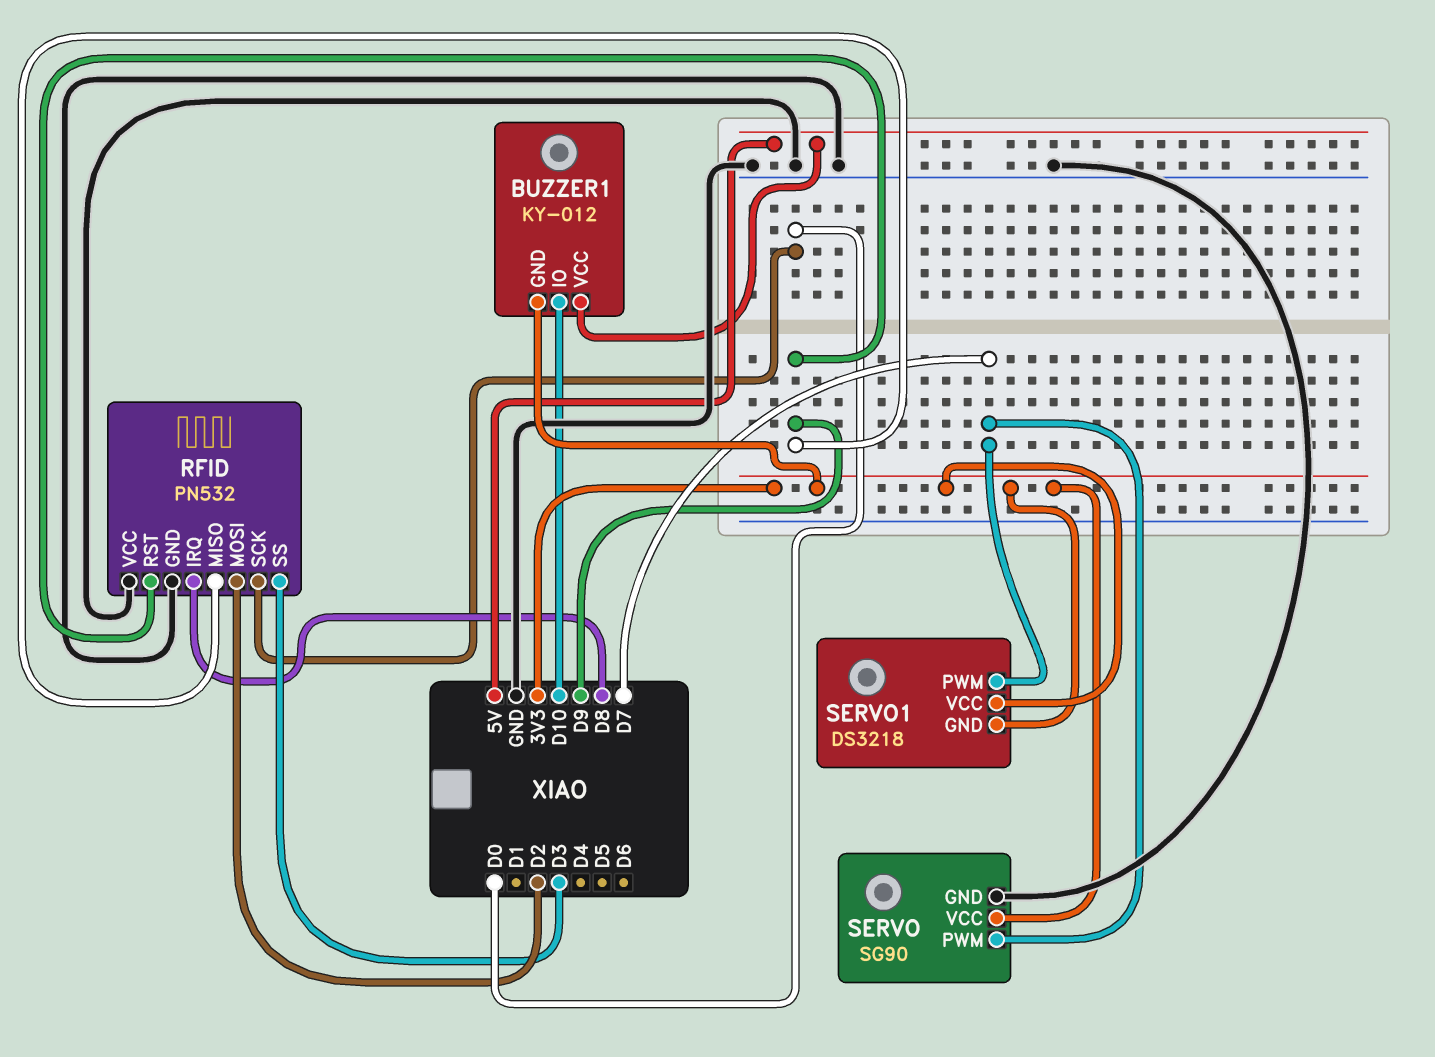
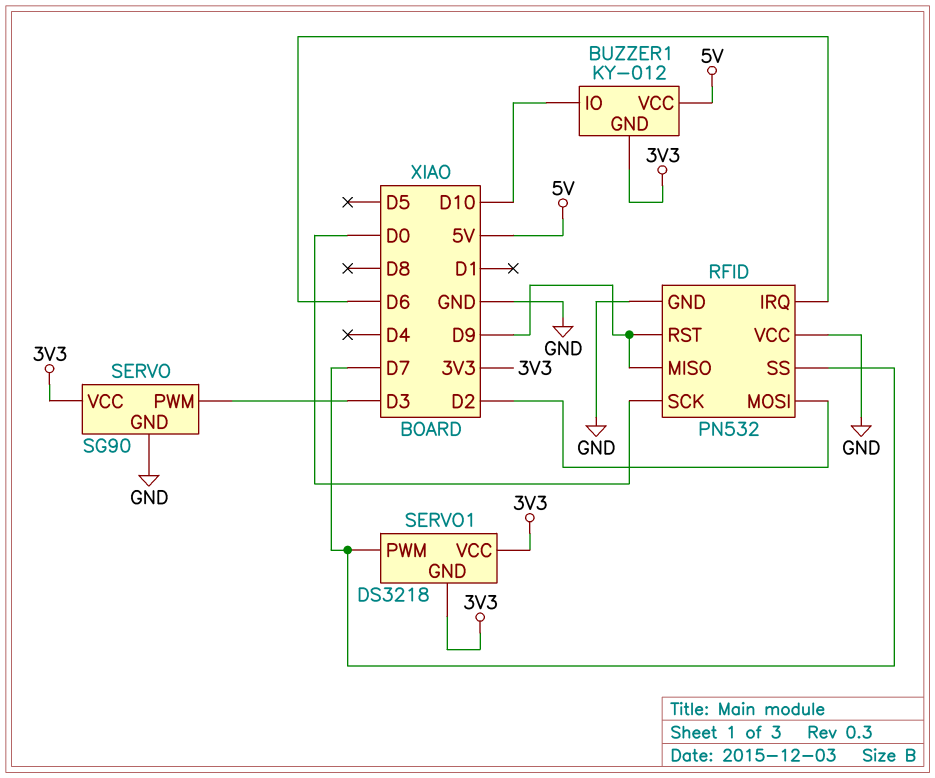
RFID pin IRQ: D8 -> D6
RFID pin SS: D3 -> D7
SERVO pin PWM: D7 -> D3

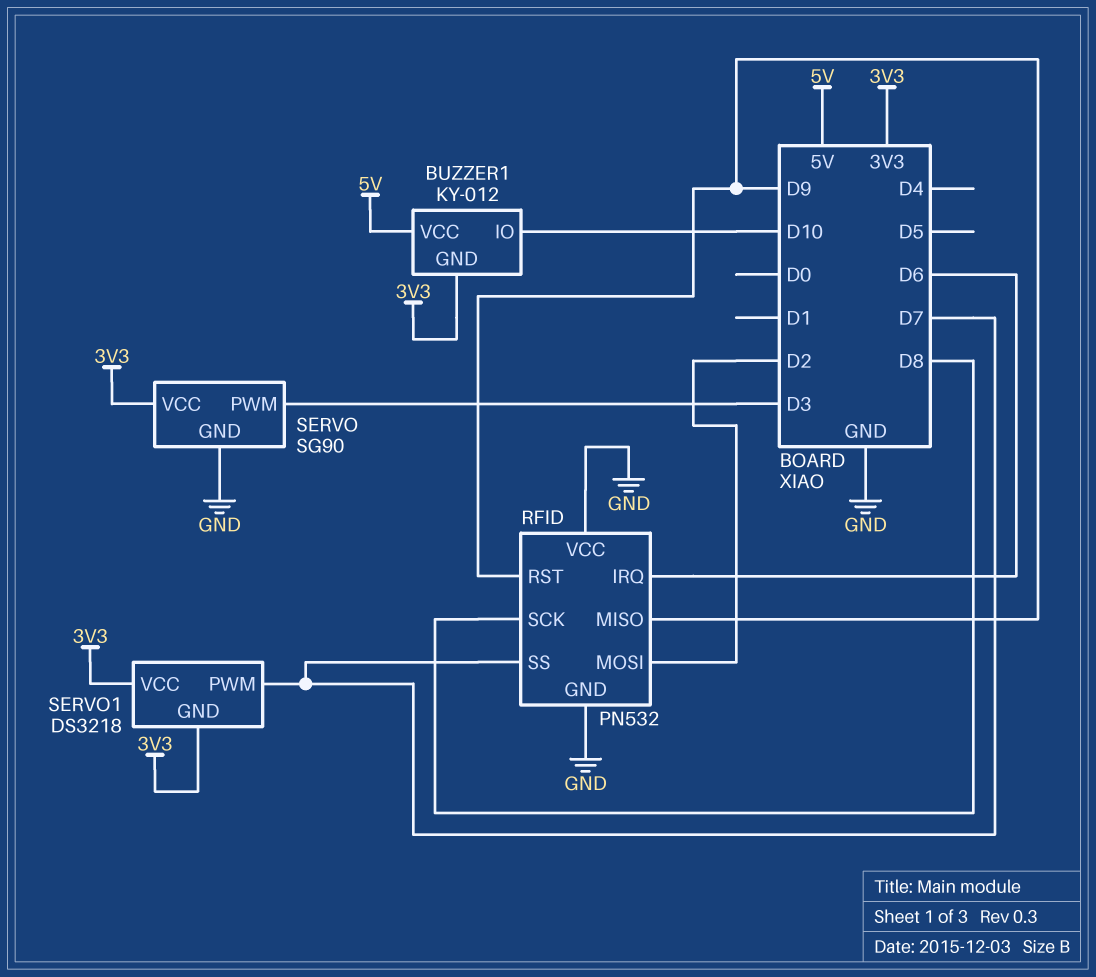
RFID pin SCK: D0 -> D8

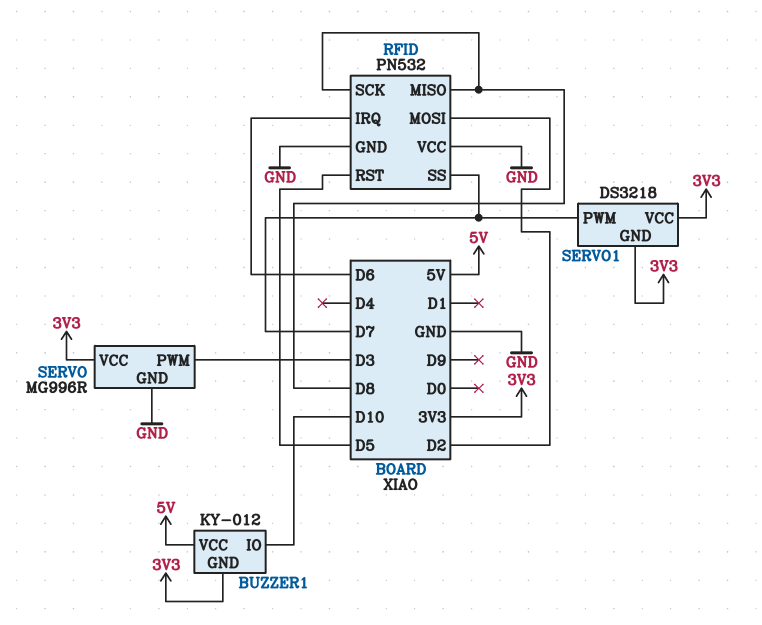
RFID pin MISO: D9 -> D8
RFID pin RST: D9 -> D5
SERVO: SG90 -> MG996R

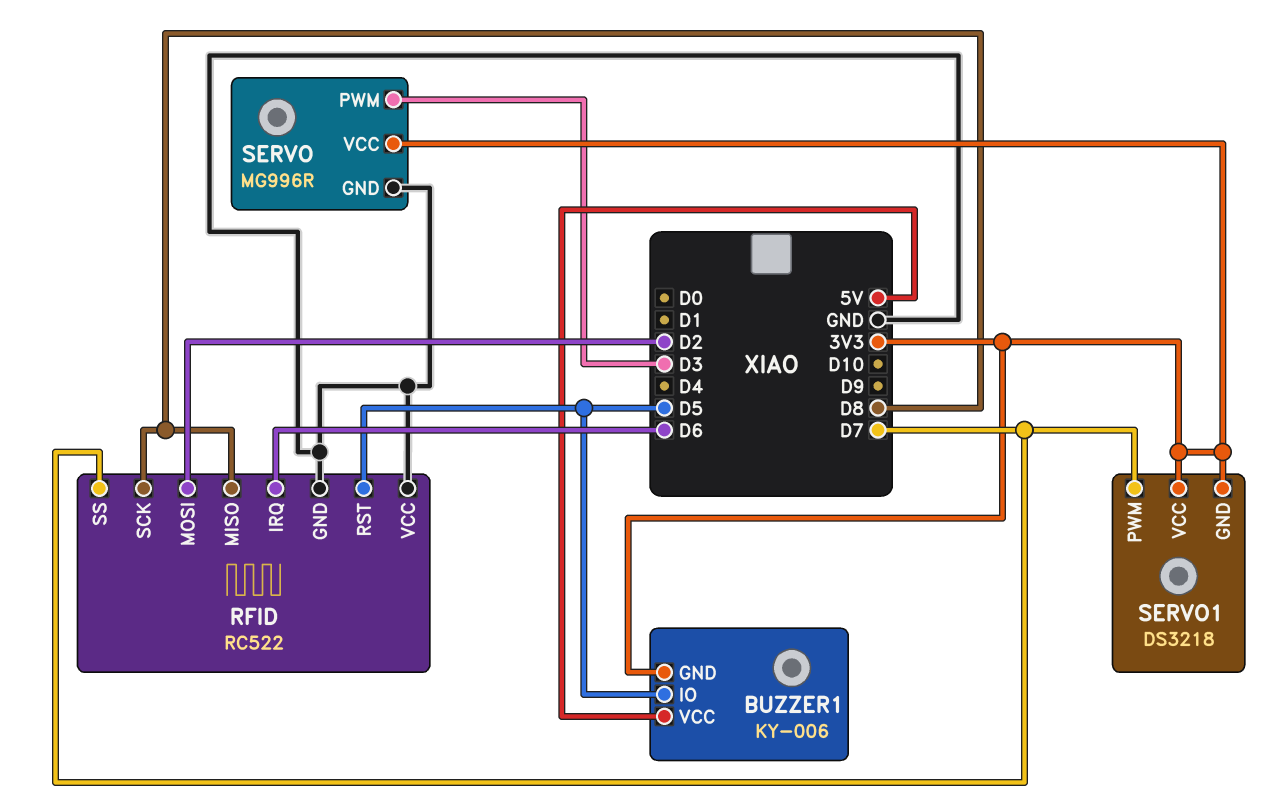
BUZZER1: KY-012 -> KY-006
BUZZER1 pin IO: D10 -> D5
RFID: PN532 -> RC522

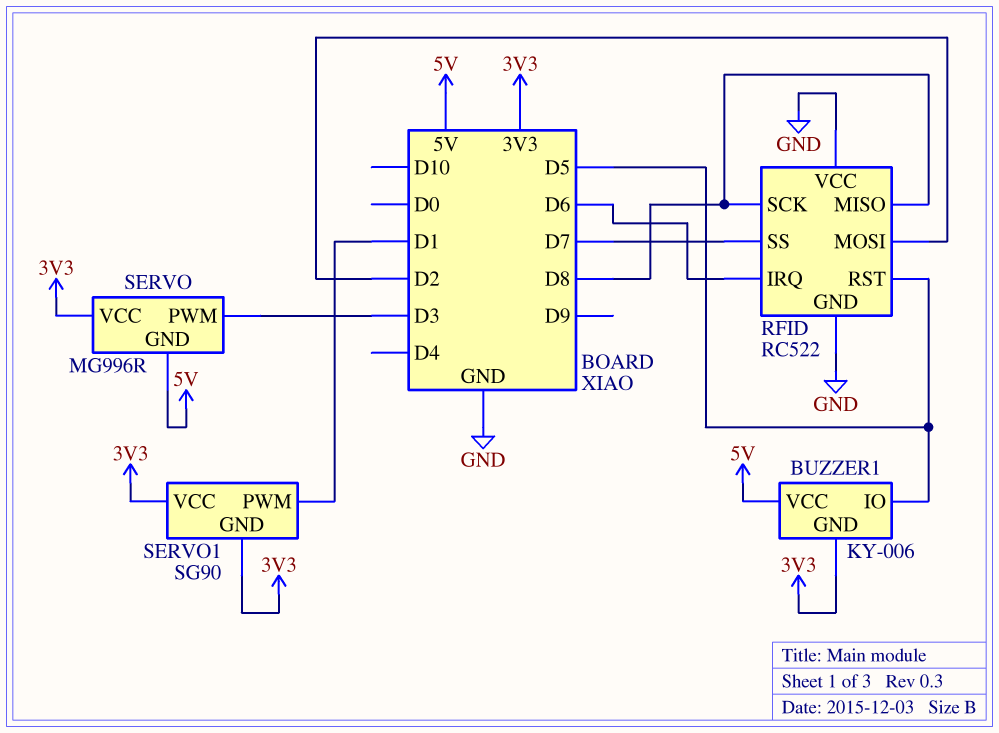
SERVO pin GND: GND -> 5V
SERVO1: DS3218 -> SG90
SERVO1 pin PWM: D7 -> D1

